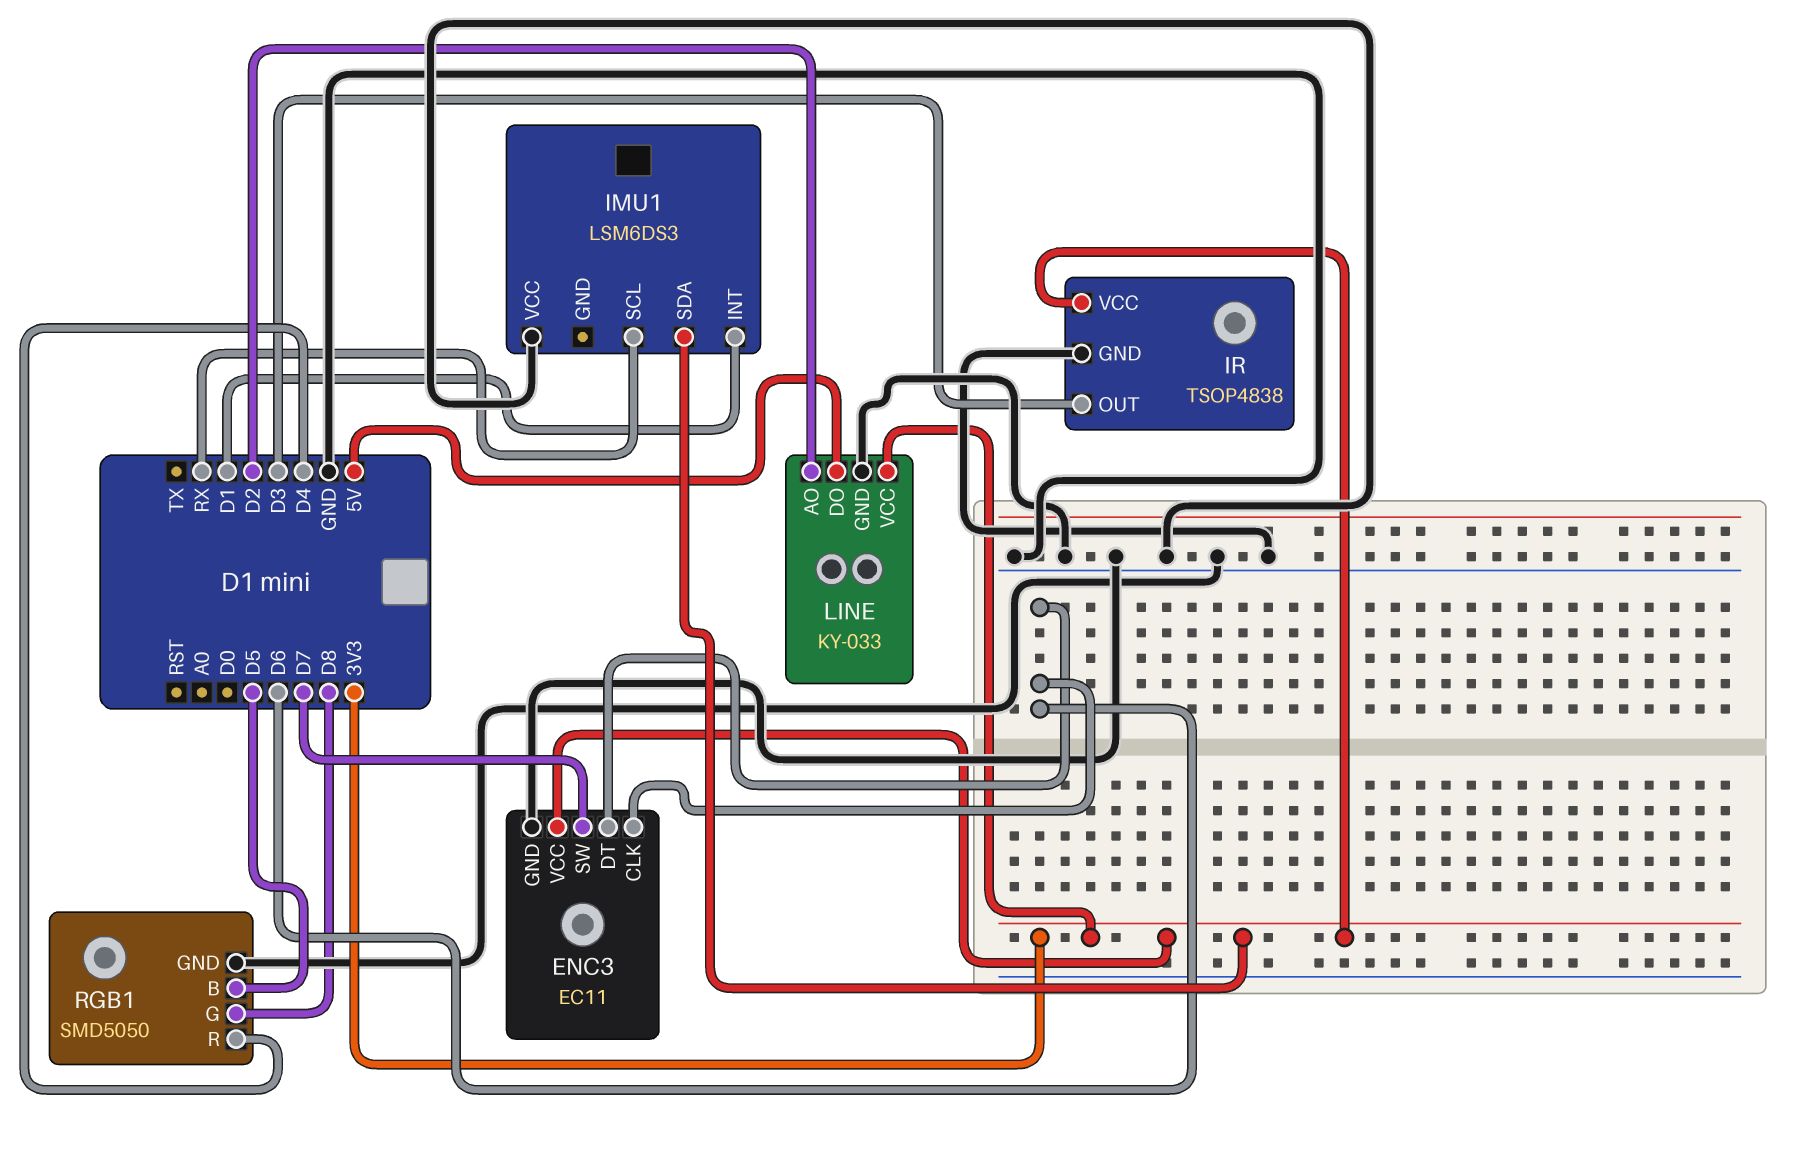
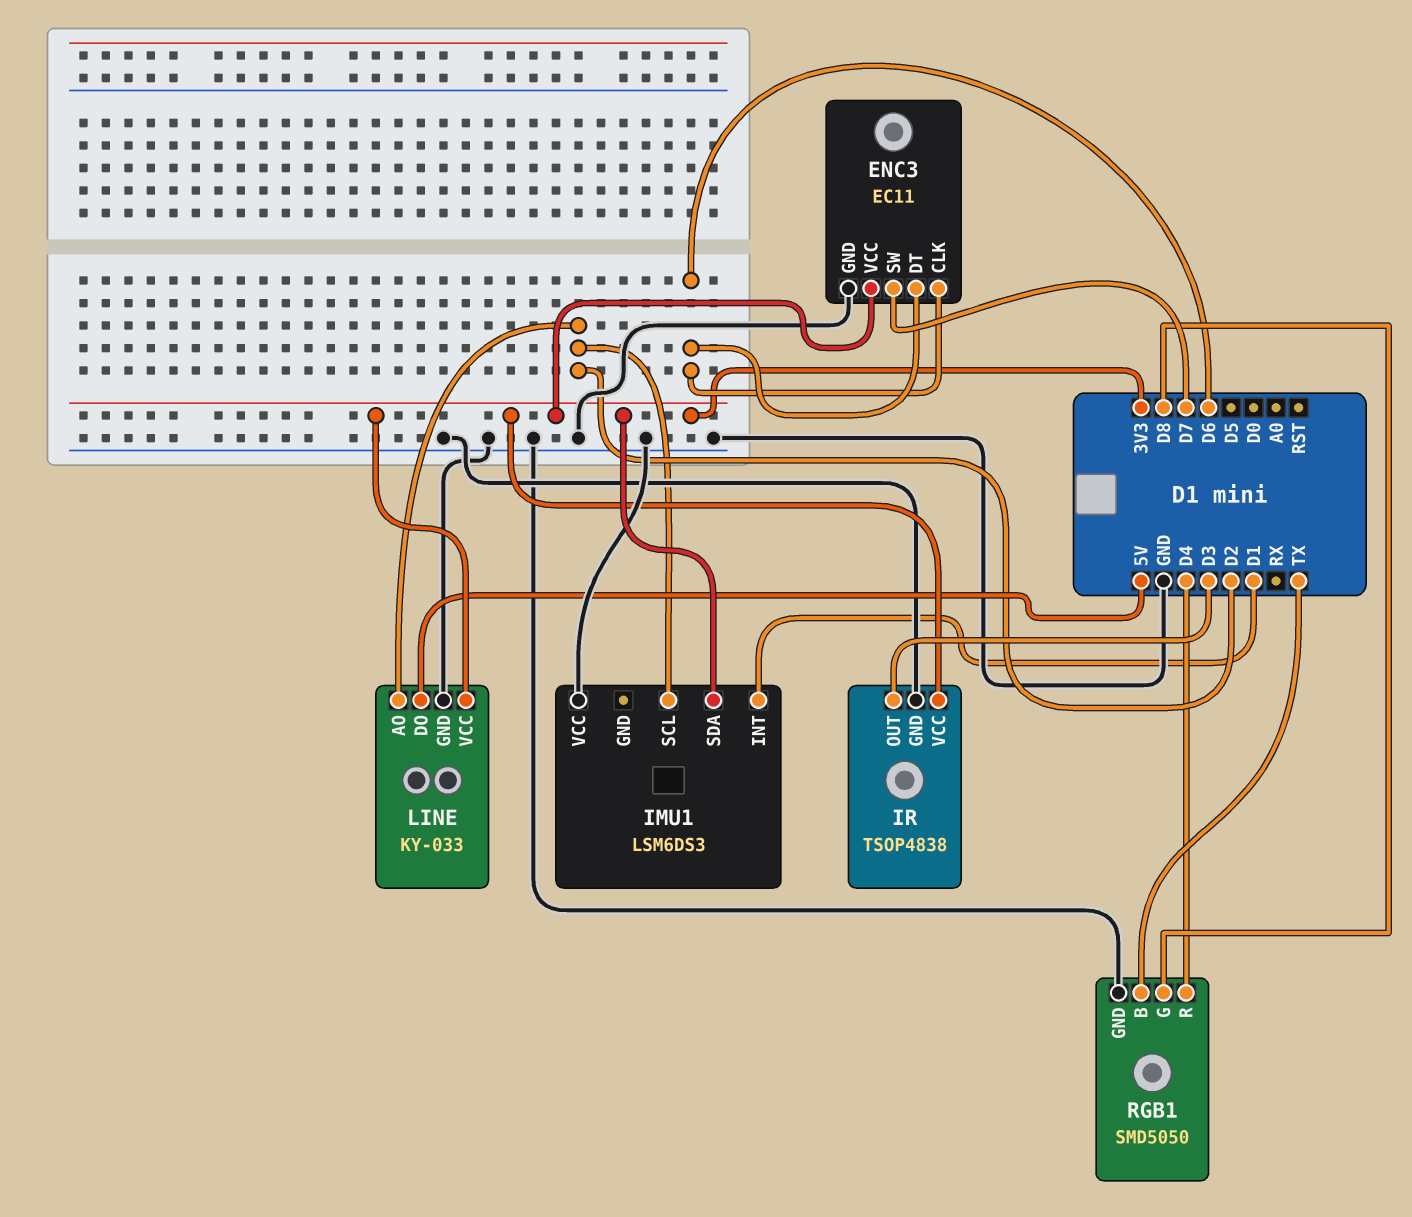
IMU1 pin SCL: RX -> D2
RGB1 pin B: D5 -> TX

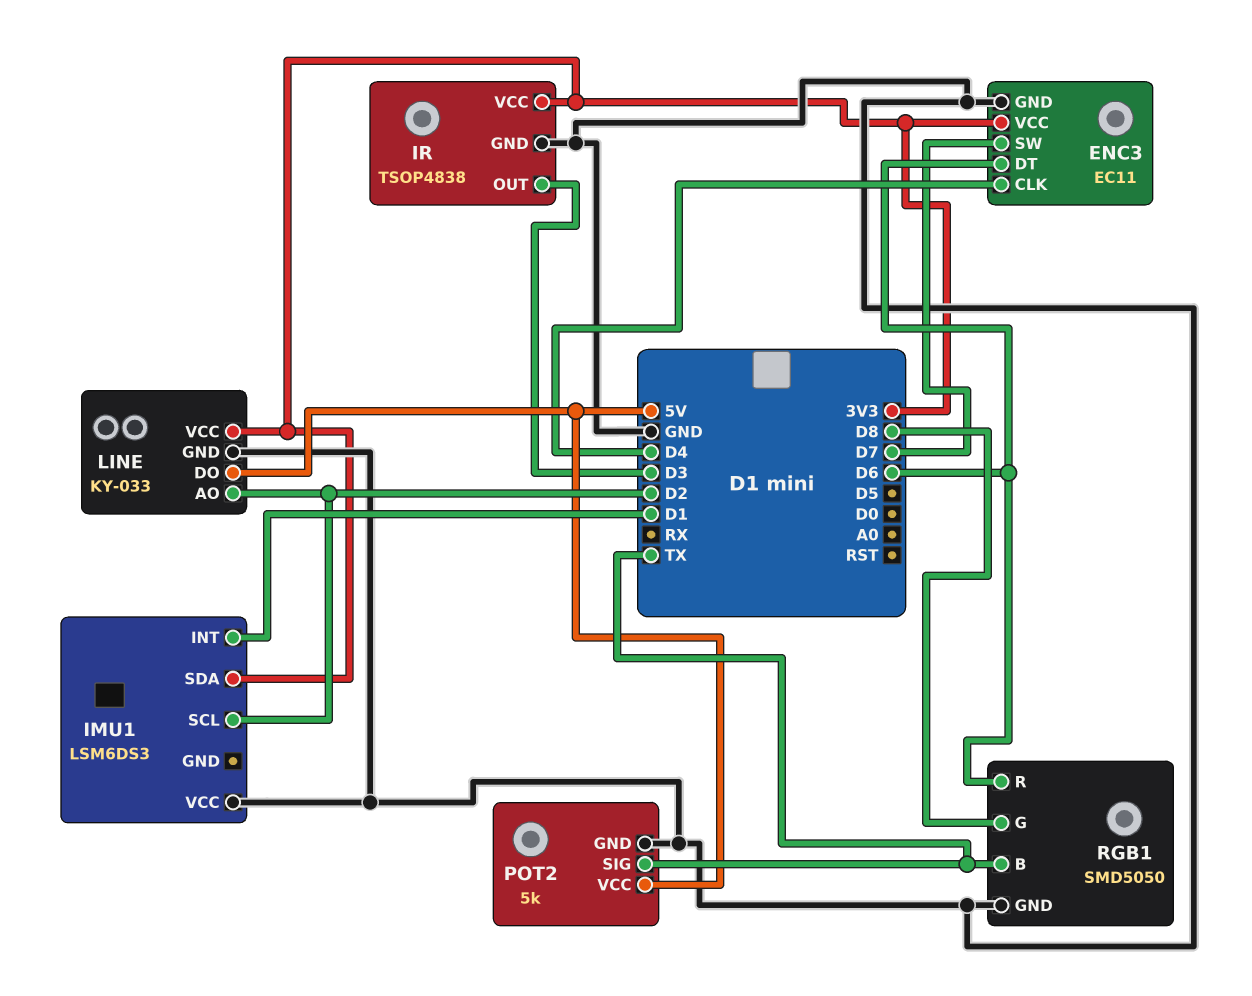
ENC3 pin CLK: D6 -> D4
POT2: none -> 5k
POT2 pin GND: none -> GND
POT2 pin SIG: none -> TX
POT2 pin VCC: none -> 5V
RGB1 pin R: D4 -> D6

